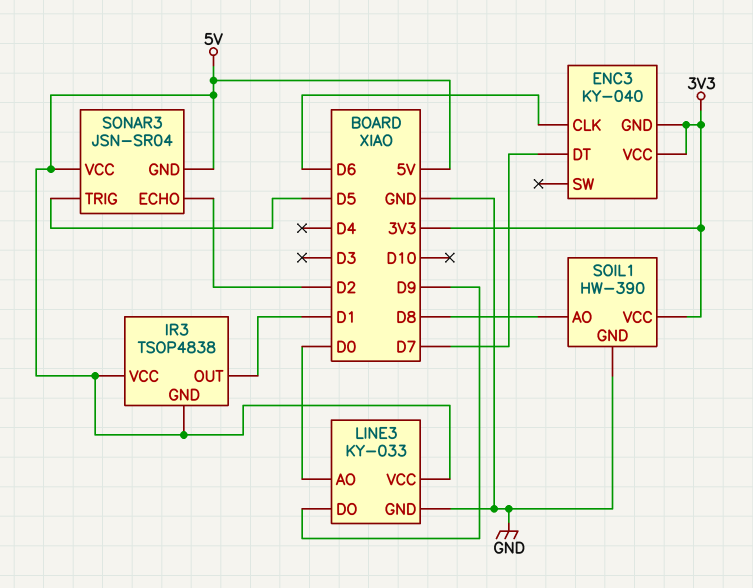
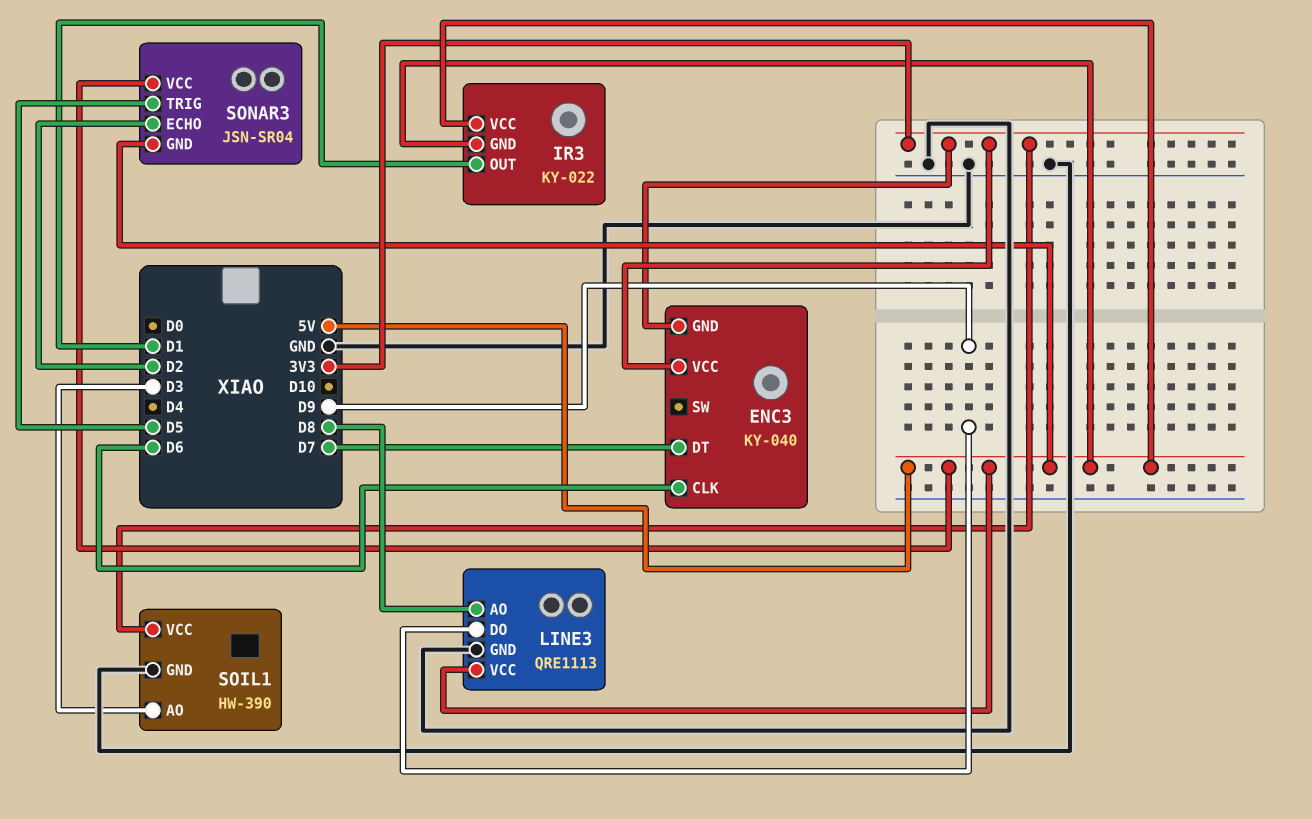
IR3: TSOP4838 -> KY-022
LINE3: KY-033 -> QRE1113
LINE3 pin AO: D0 -> D8
SOIL1 pin AO: D8 -> D3

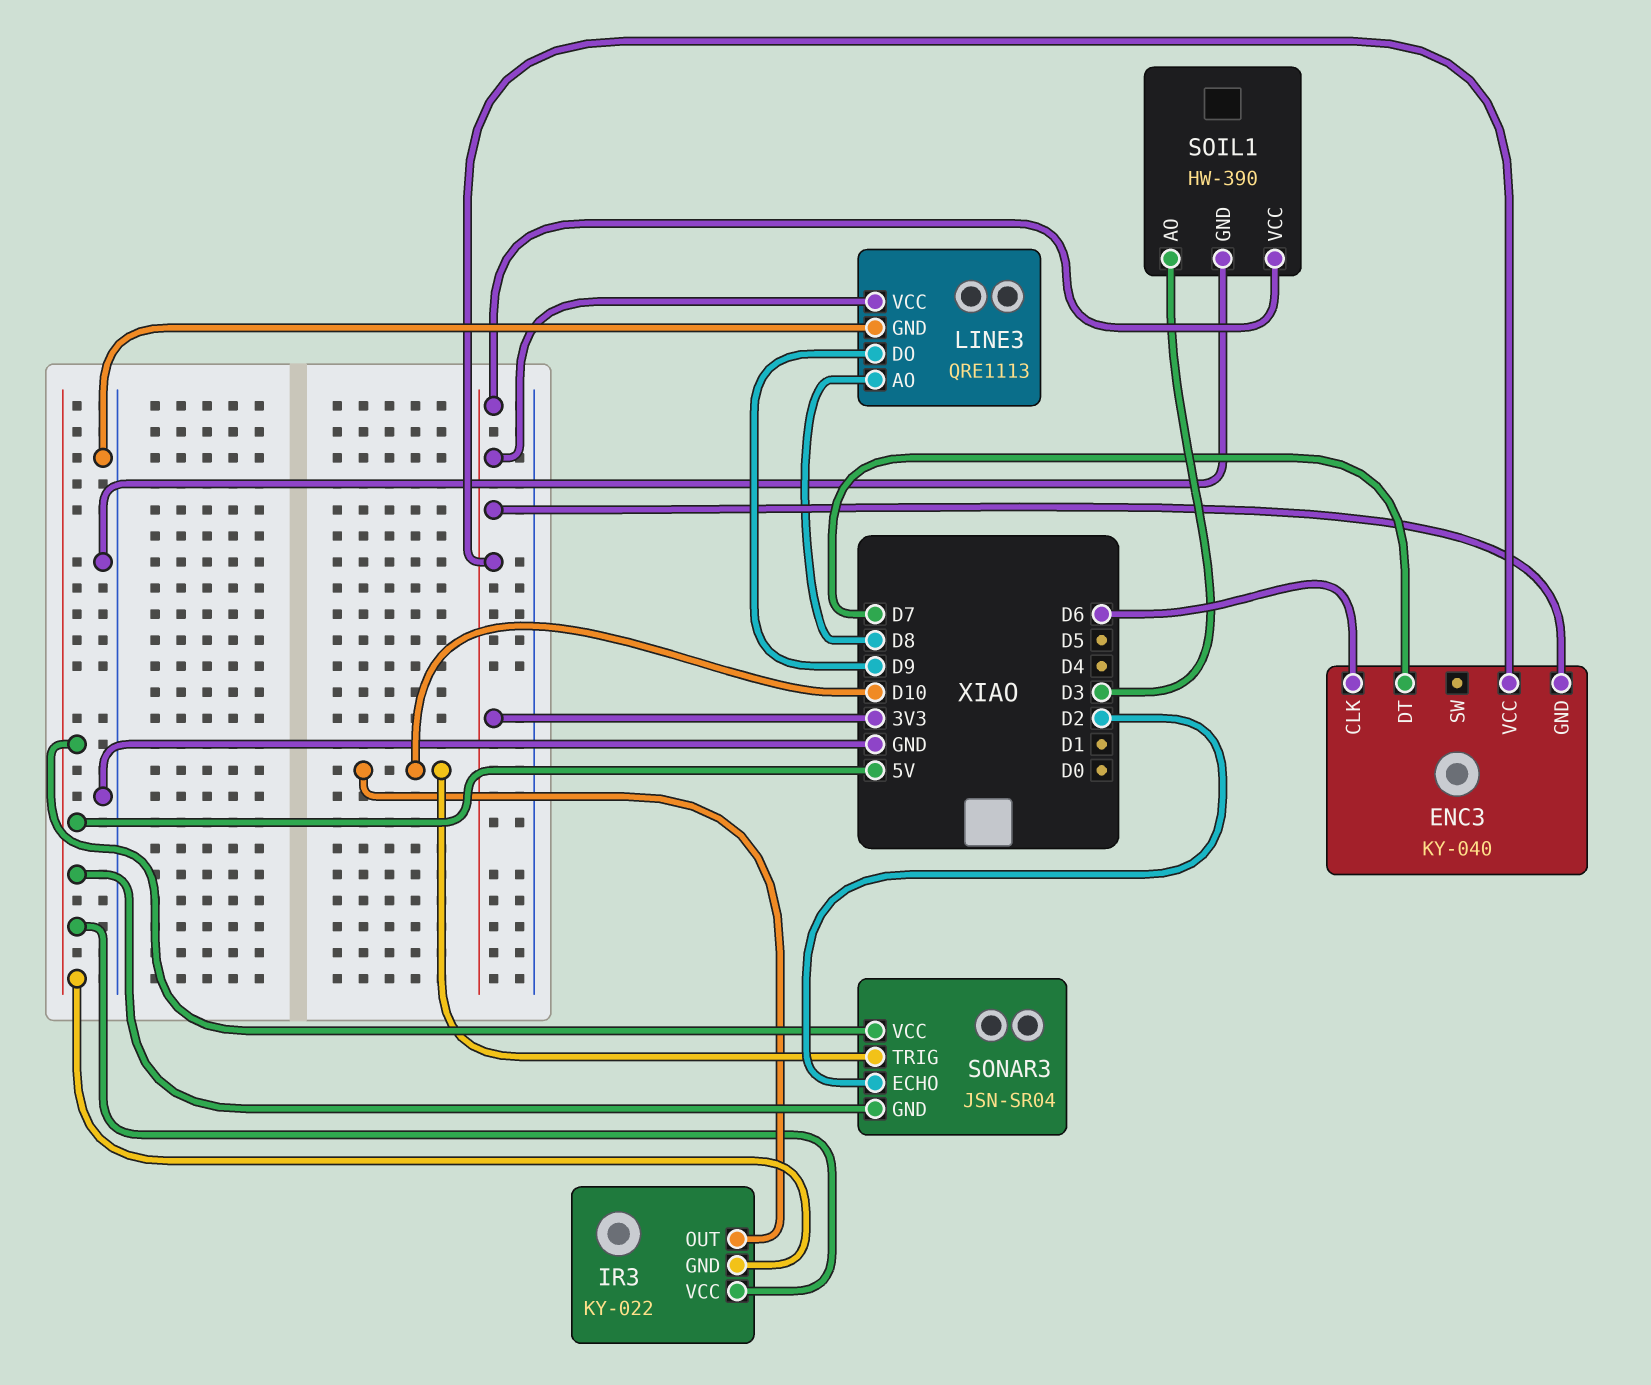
IR3 pin OUT: D1 -> D10
LINE3 pin VCC: 5V -> 3V3
SONAR3 pin TRIG: D5 -> D10

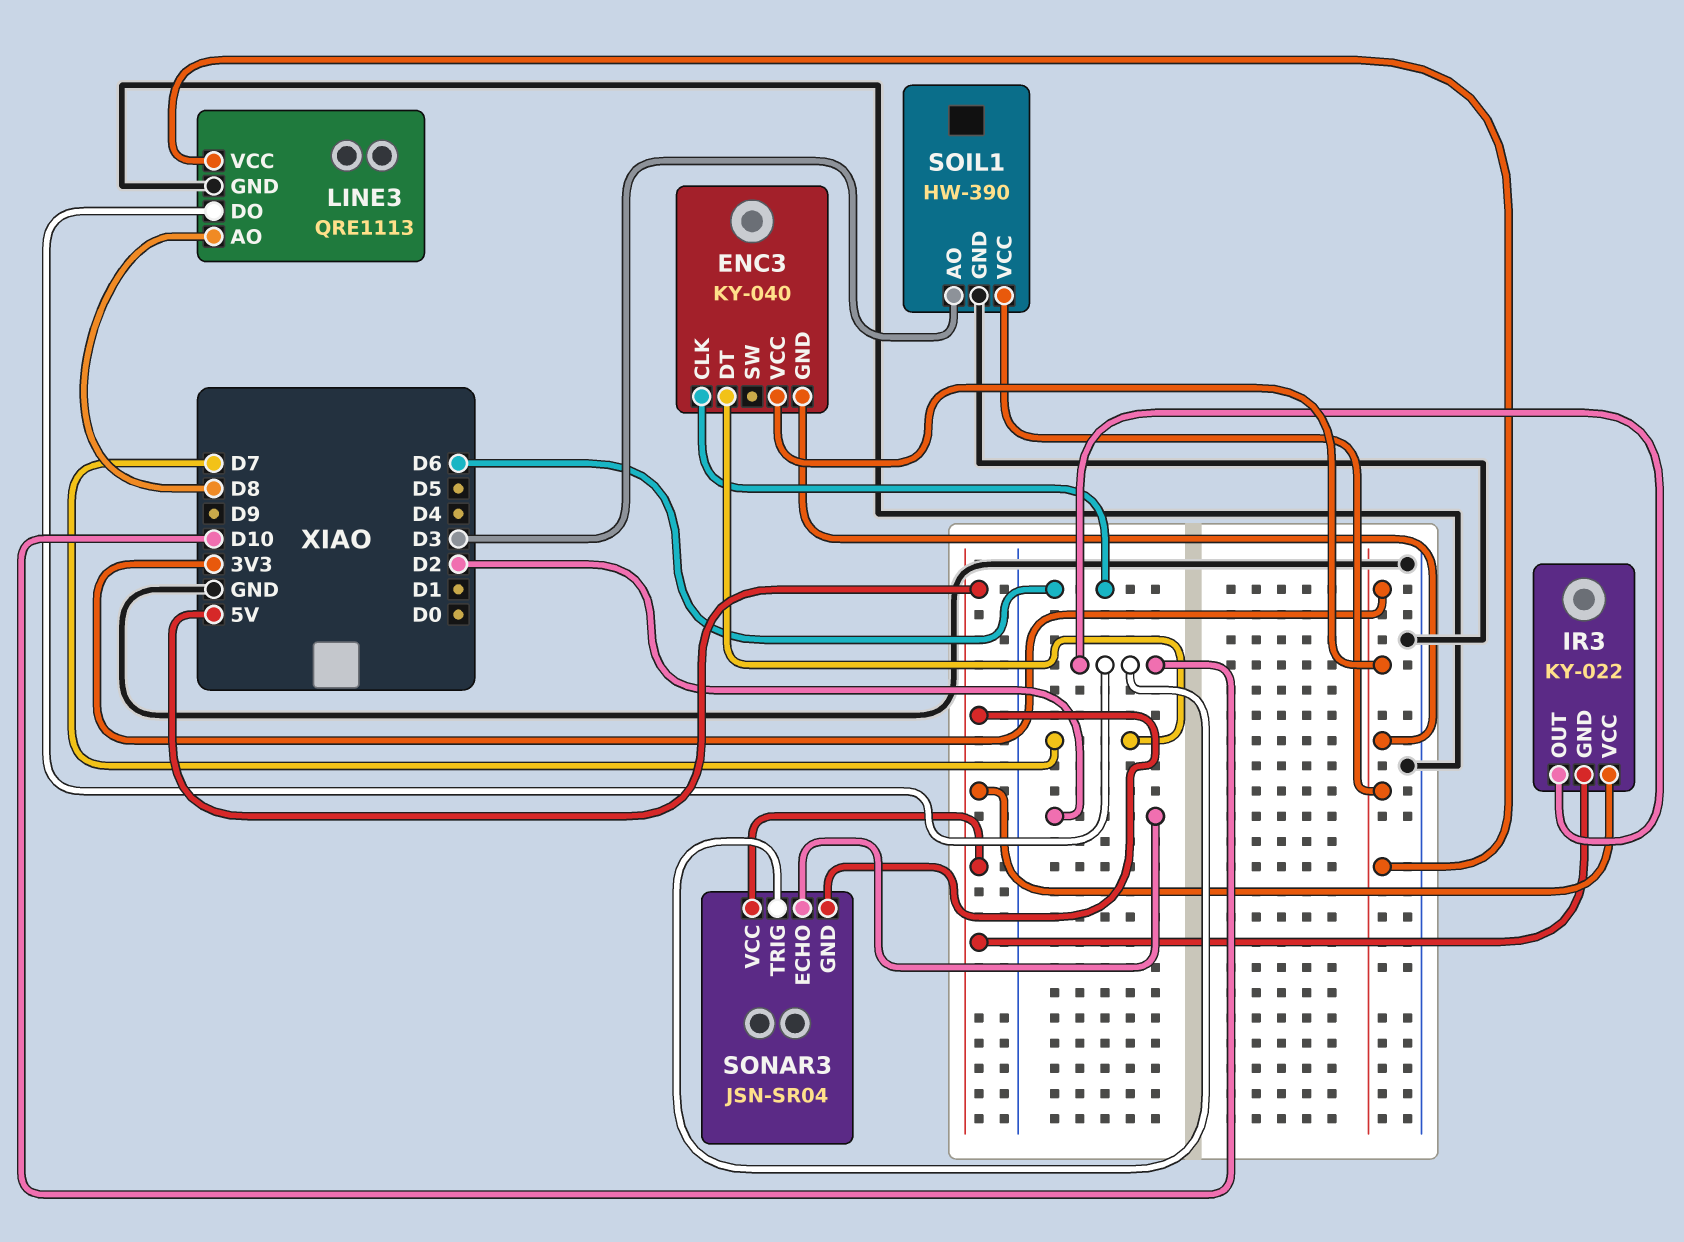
LINE3 pin DO: D9 -> D10

